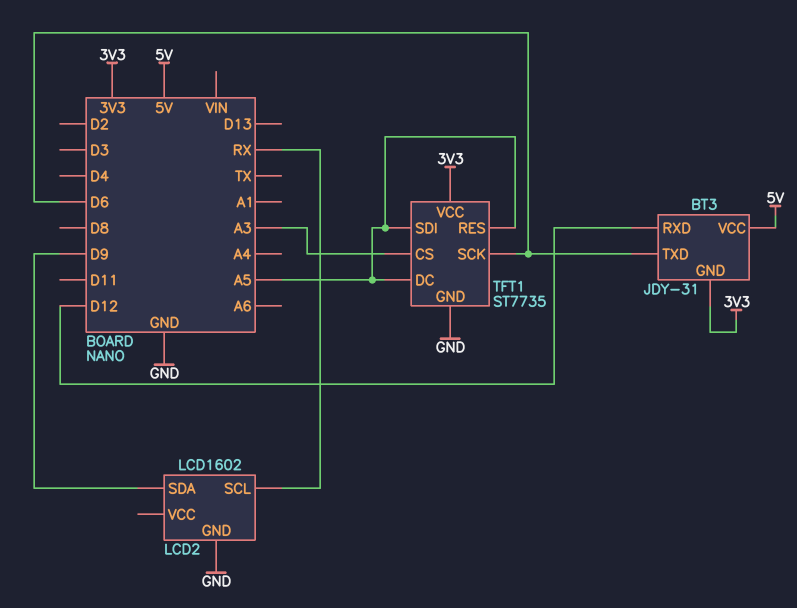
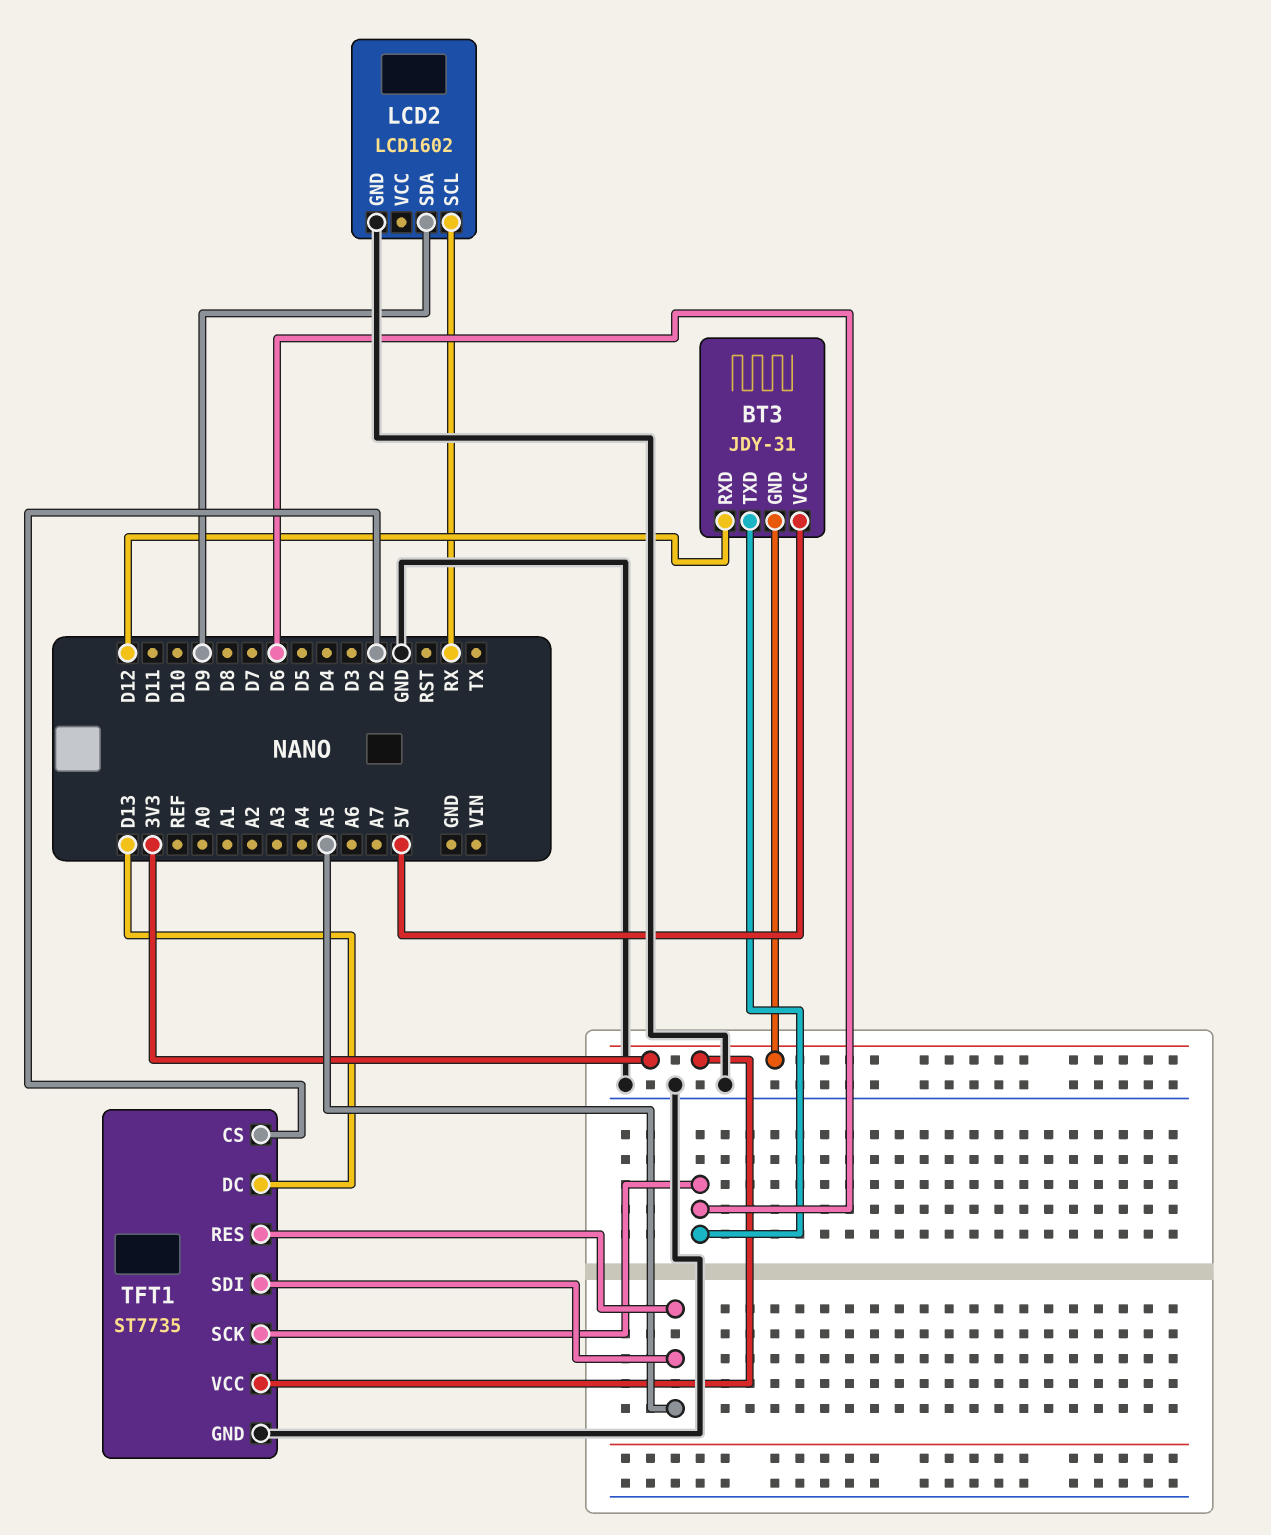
TFT1 pin CS: A3 -> D2
TFT1 pin DC: A5 -> D13

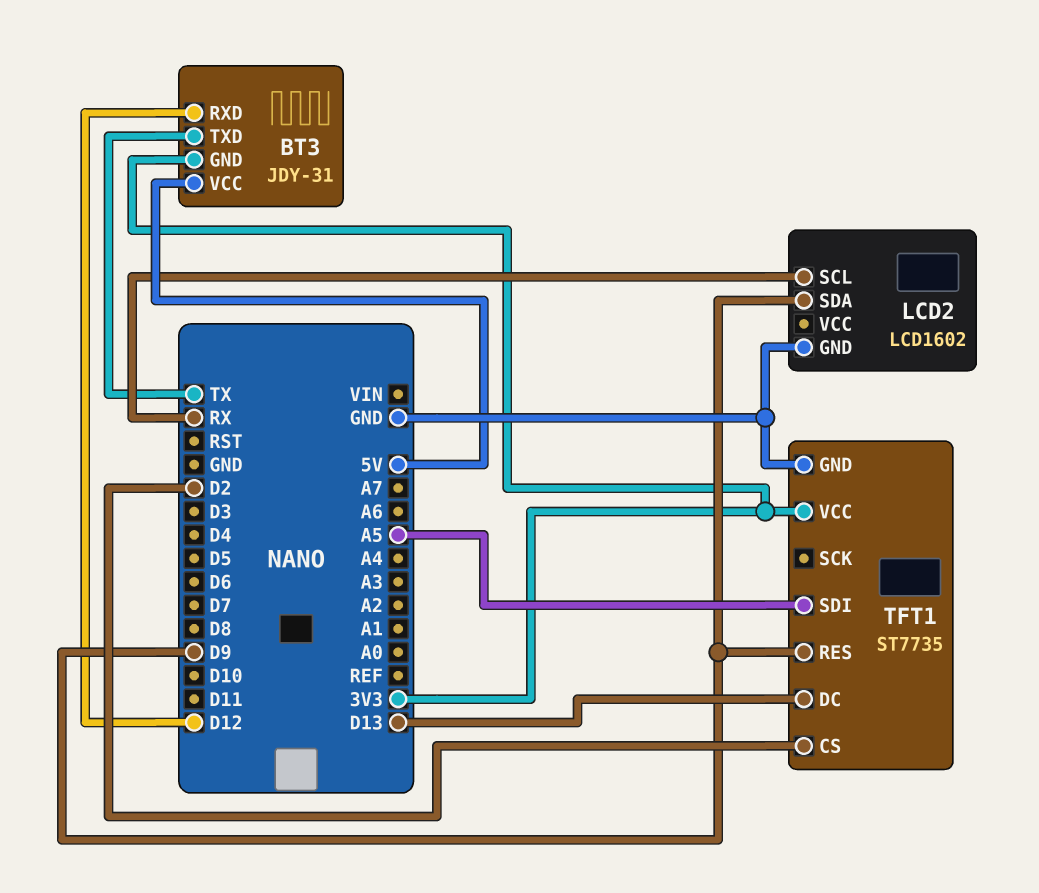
BT3 pin TXD: D6 -> TX
TFT1 pin RES: A5 -> D9
TFT1 pin SCK: D6 -> none

